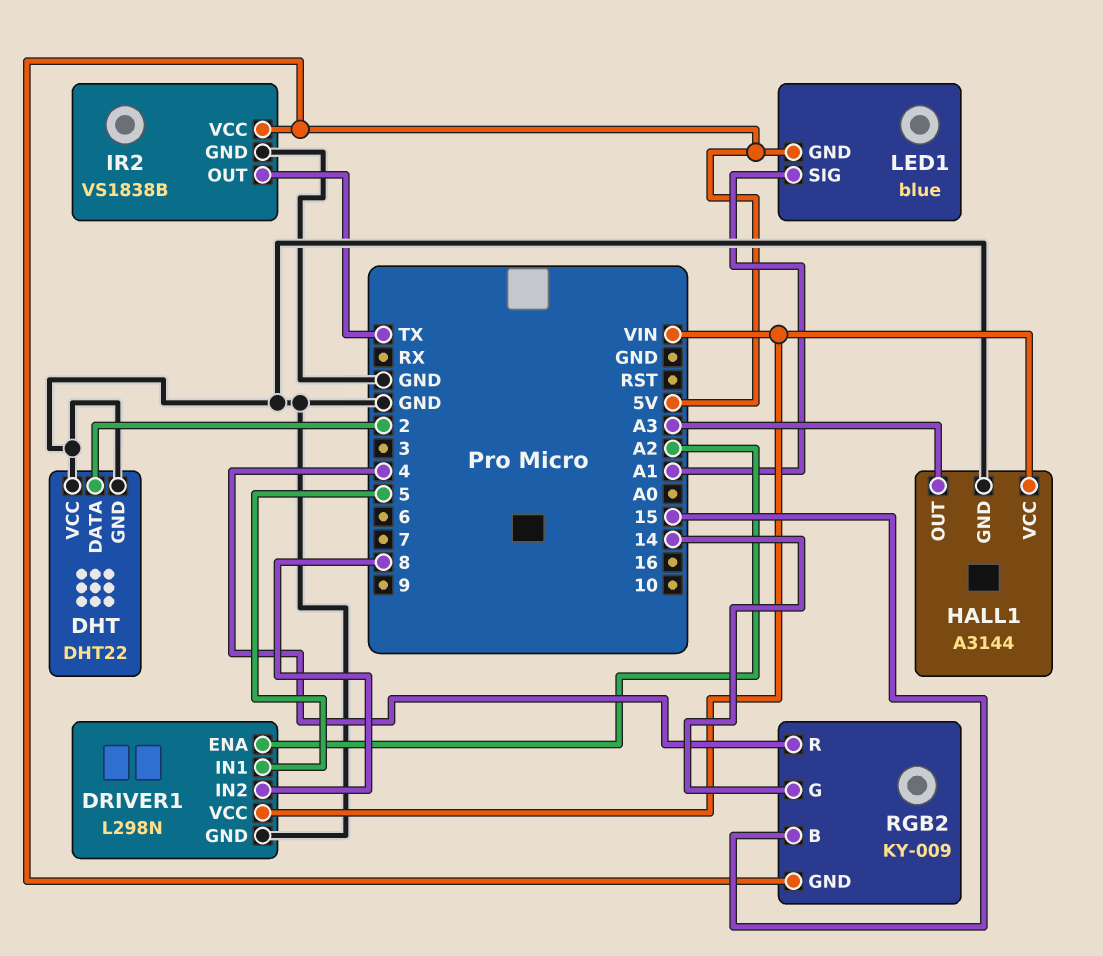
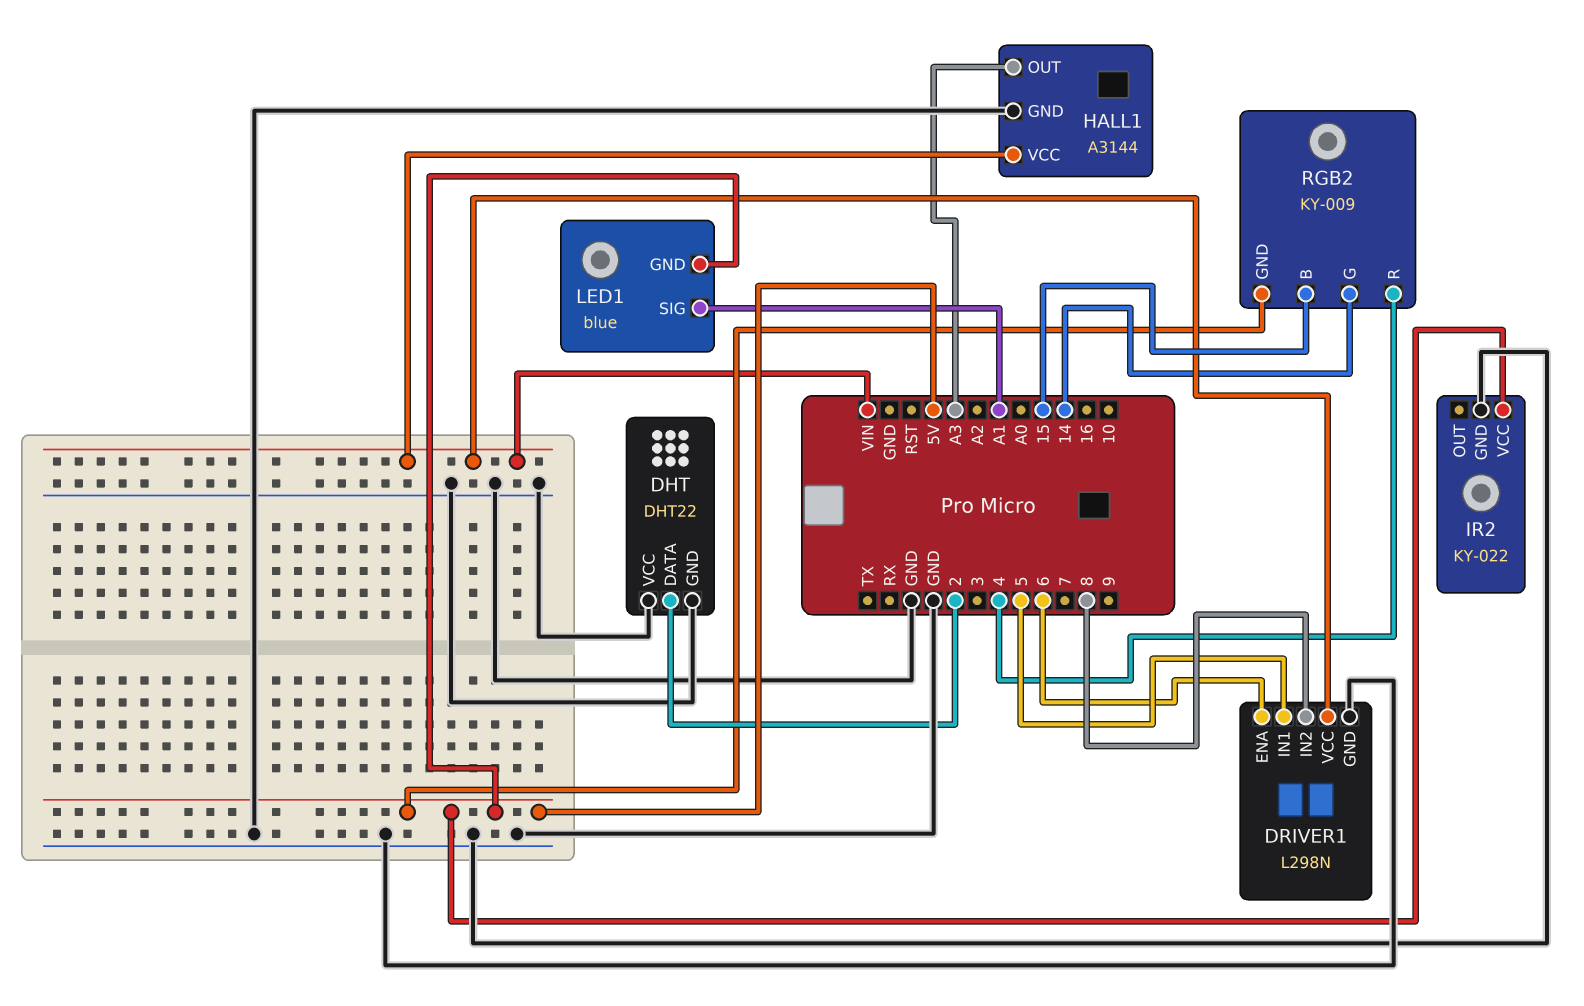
DRIVER1 pin ENA: A2 -> 6
IR2: VS1838B -> KY-022
IR2 pin OUT: TX -> none

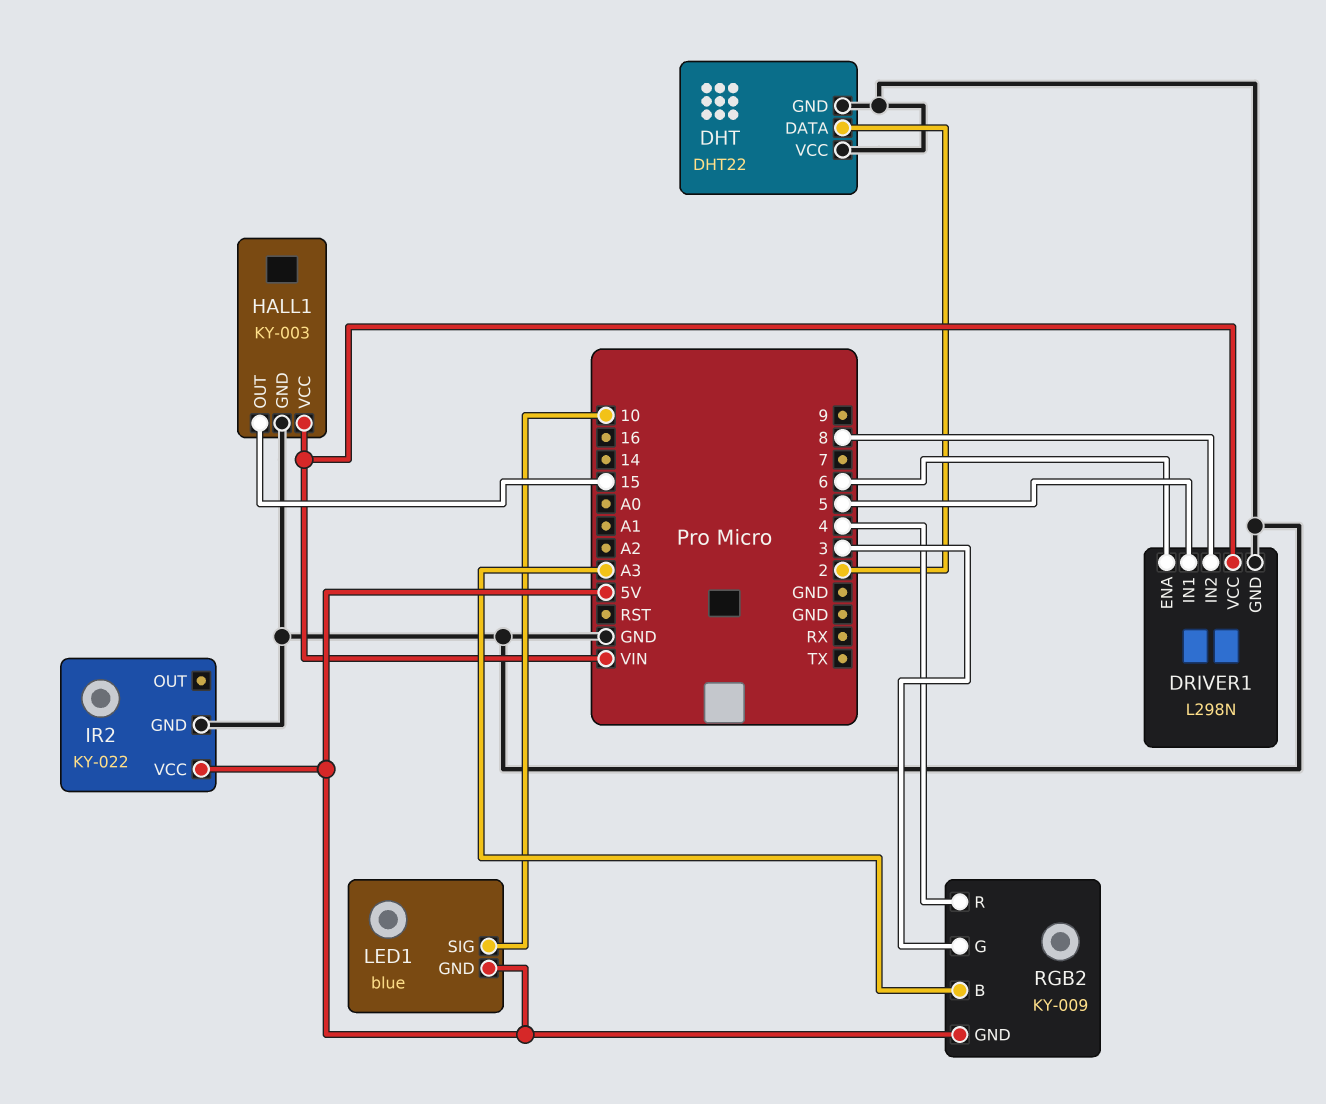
HALL1: A3144 -> KY-003
HALL1 pin OUT: A3 -> 15
LED1 pin SIG: A1 -> 10
RGB2 pin B: 15 -> A3
RGB2 pin G: 14 -> 3

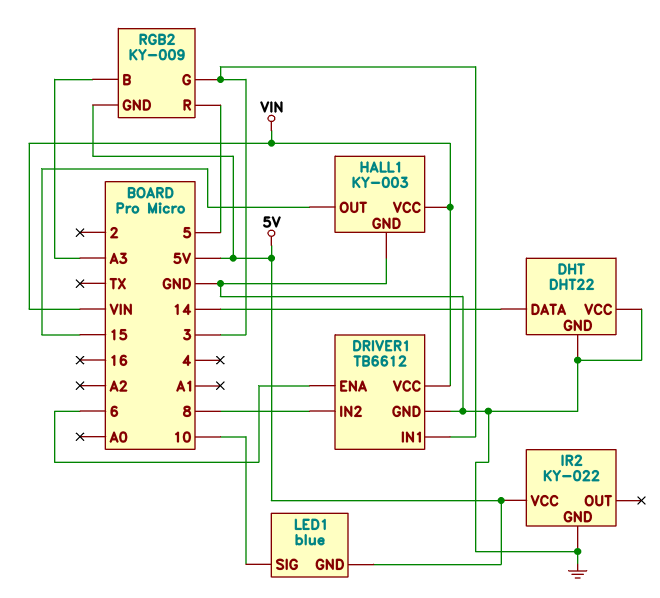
DHT pin DATA: 2 -> 14
DRIVER1: L298N -> TB6612
DRIVER1 pin IN1: 5 -> 3
RGB2 pin R: 4 -> 5

